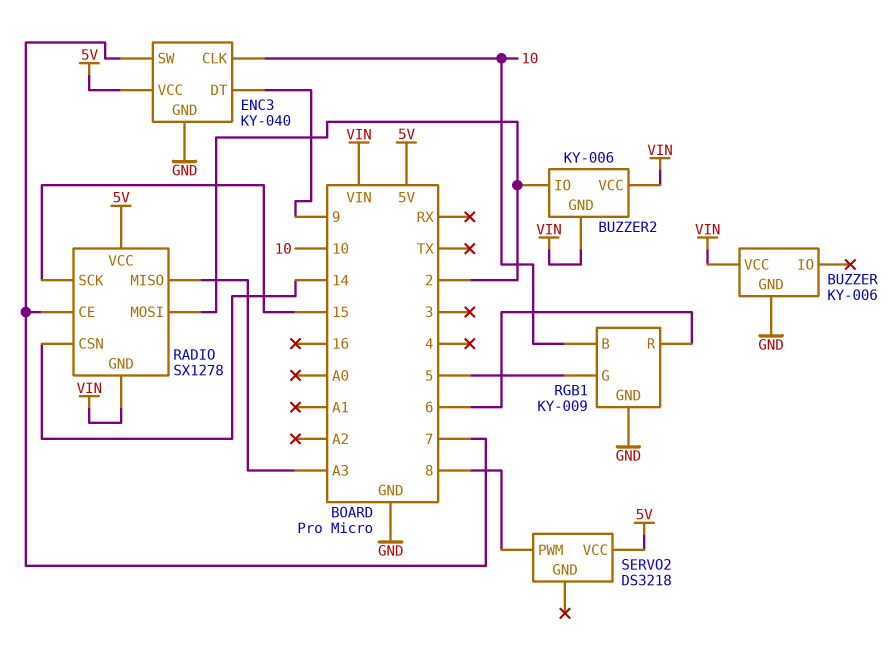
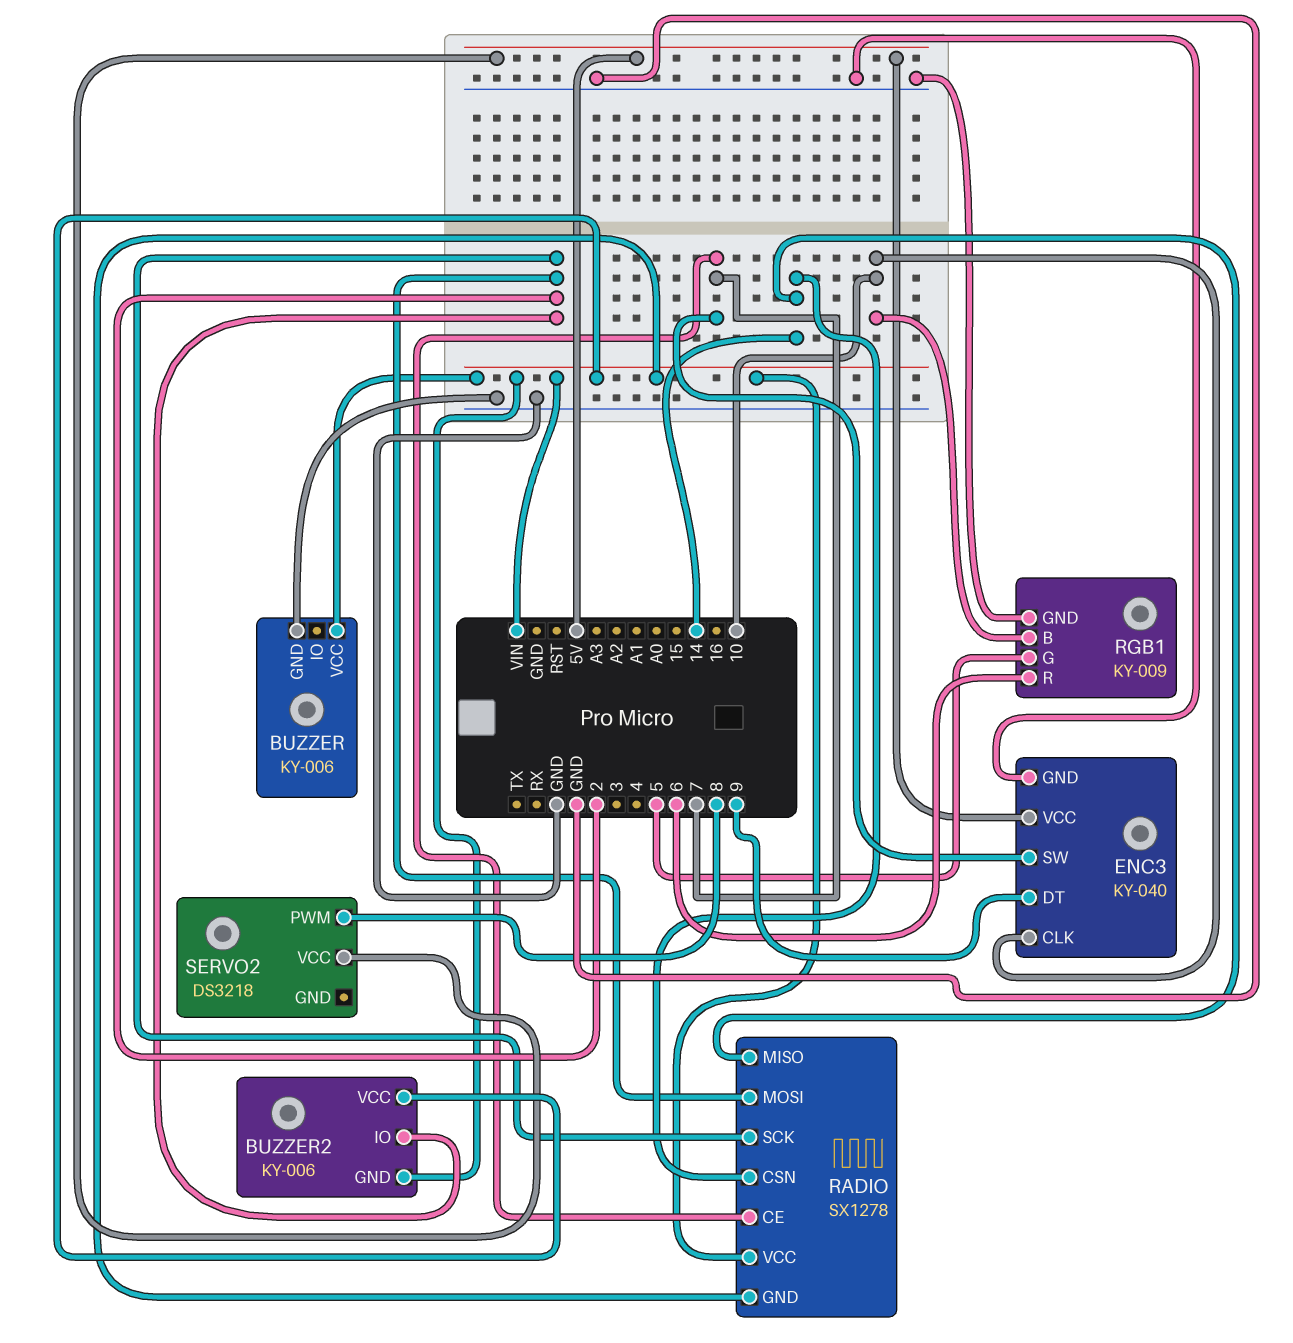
RADIO pin MISO: A3 -> 14
RADIO pin SCK: 15 -> 2
RADIO pin VCC: 5V -> VIN

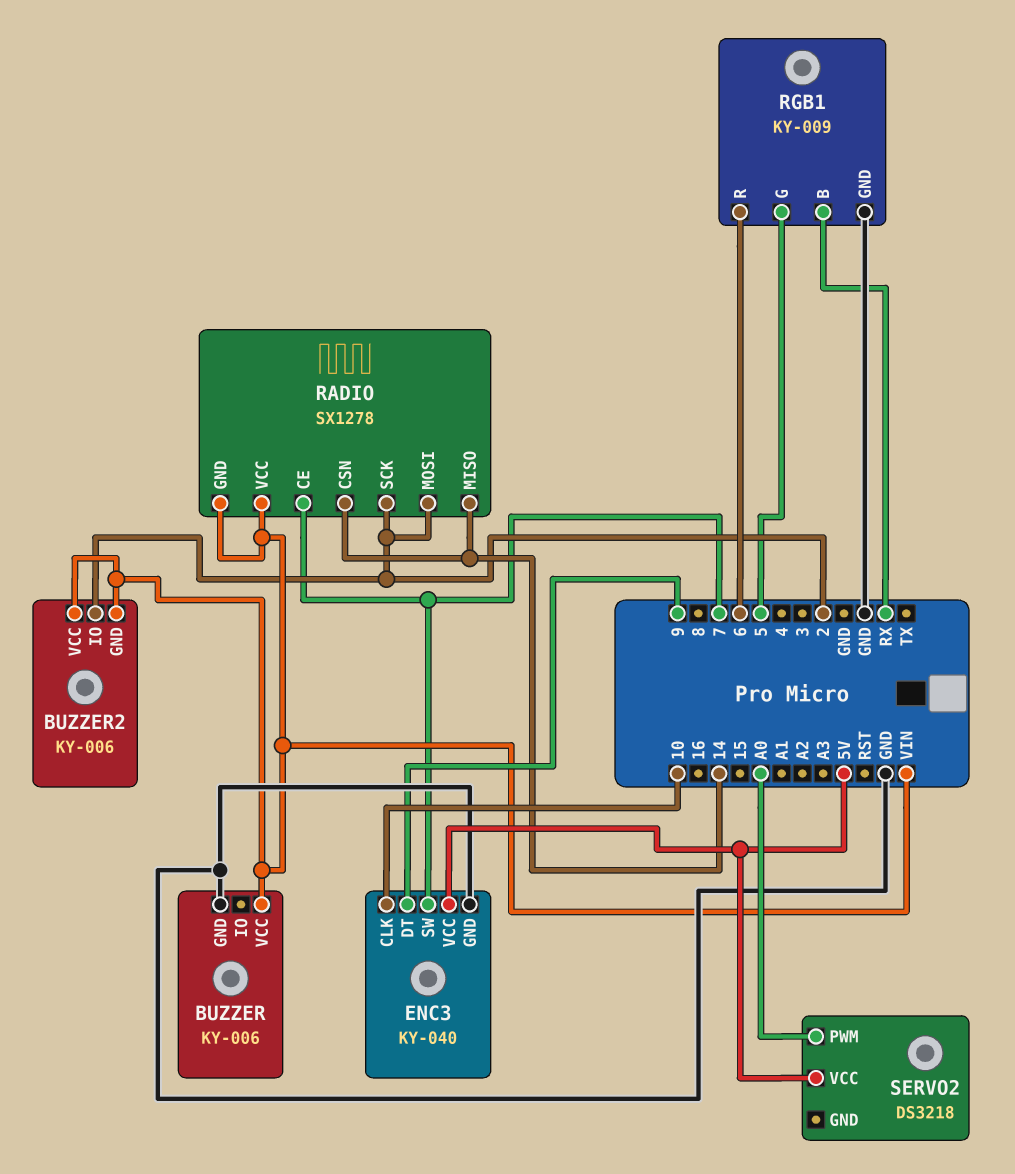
RGB1 pin B: 10 -> RX
SERVO2 pin PWM: 8 -> A0

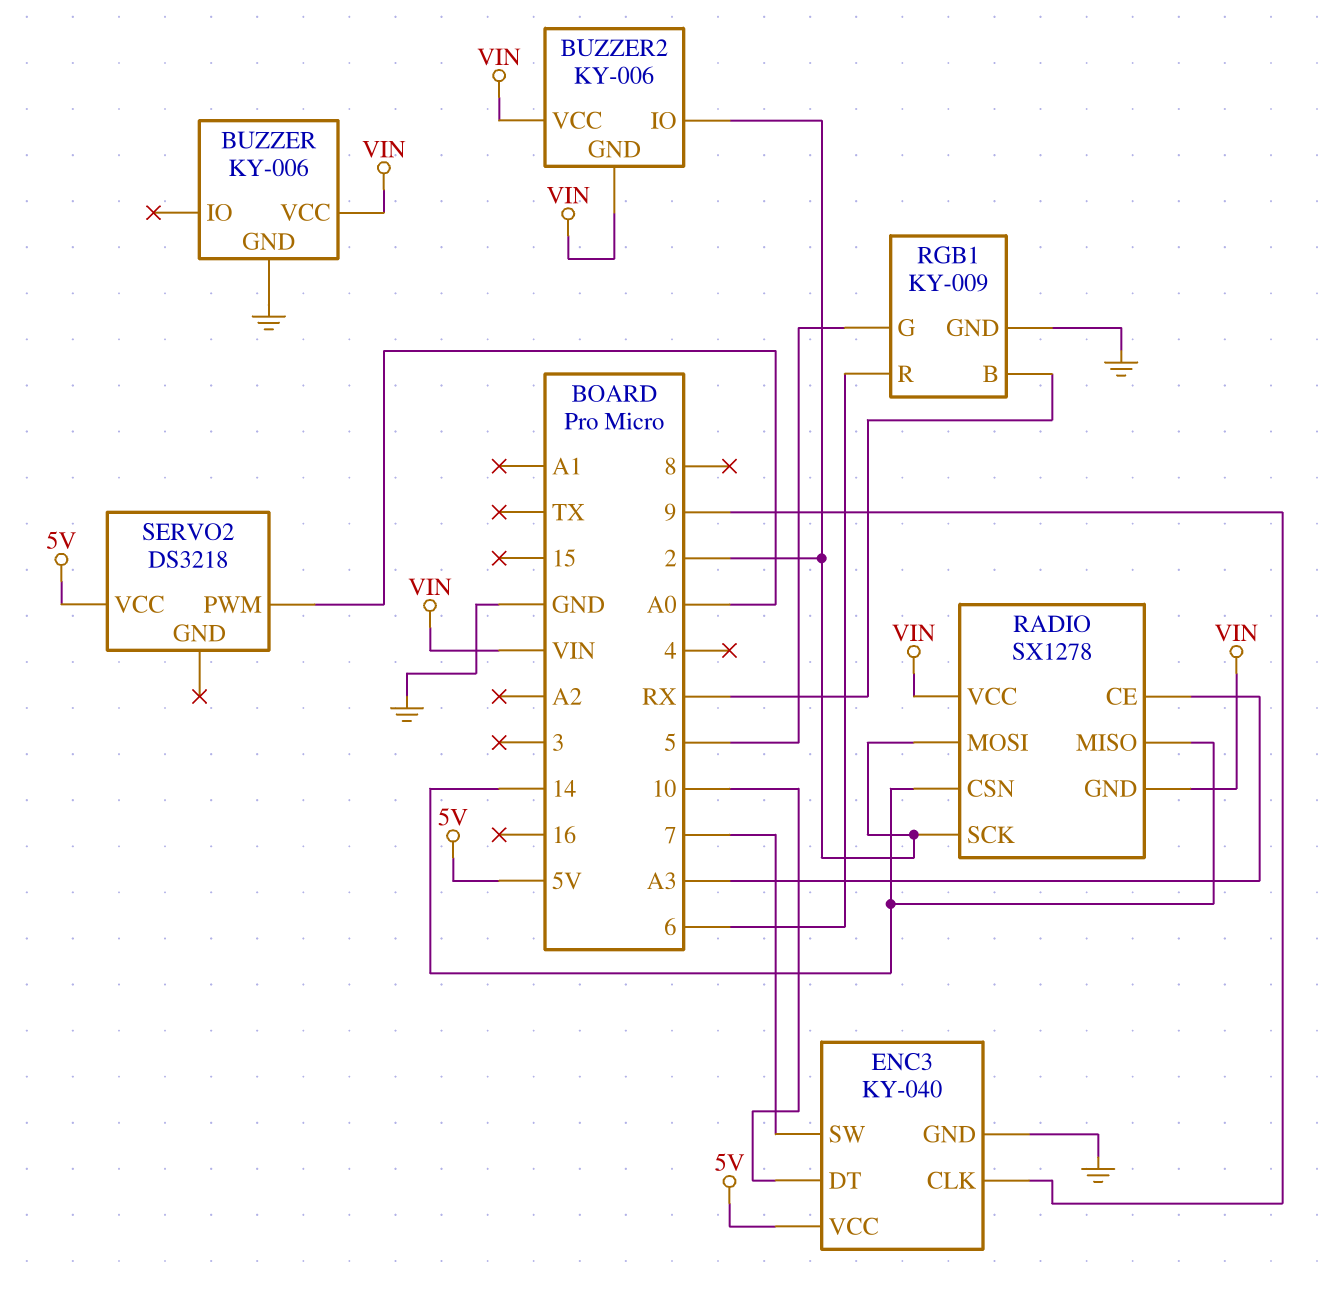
ENC3 pin CLK: 10 -> 9
ENC3 pin DT: 9 -> 10
RADIO pin CE: 7 -> A3

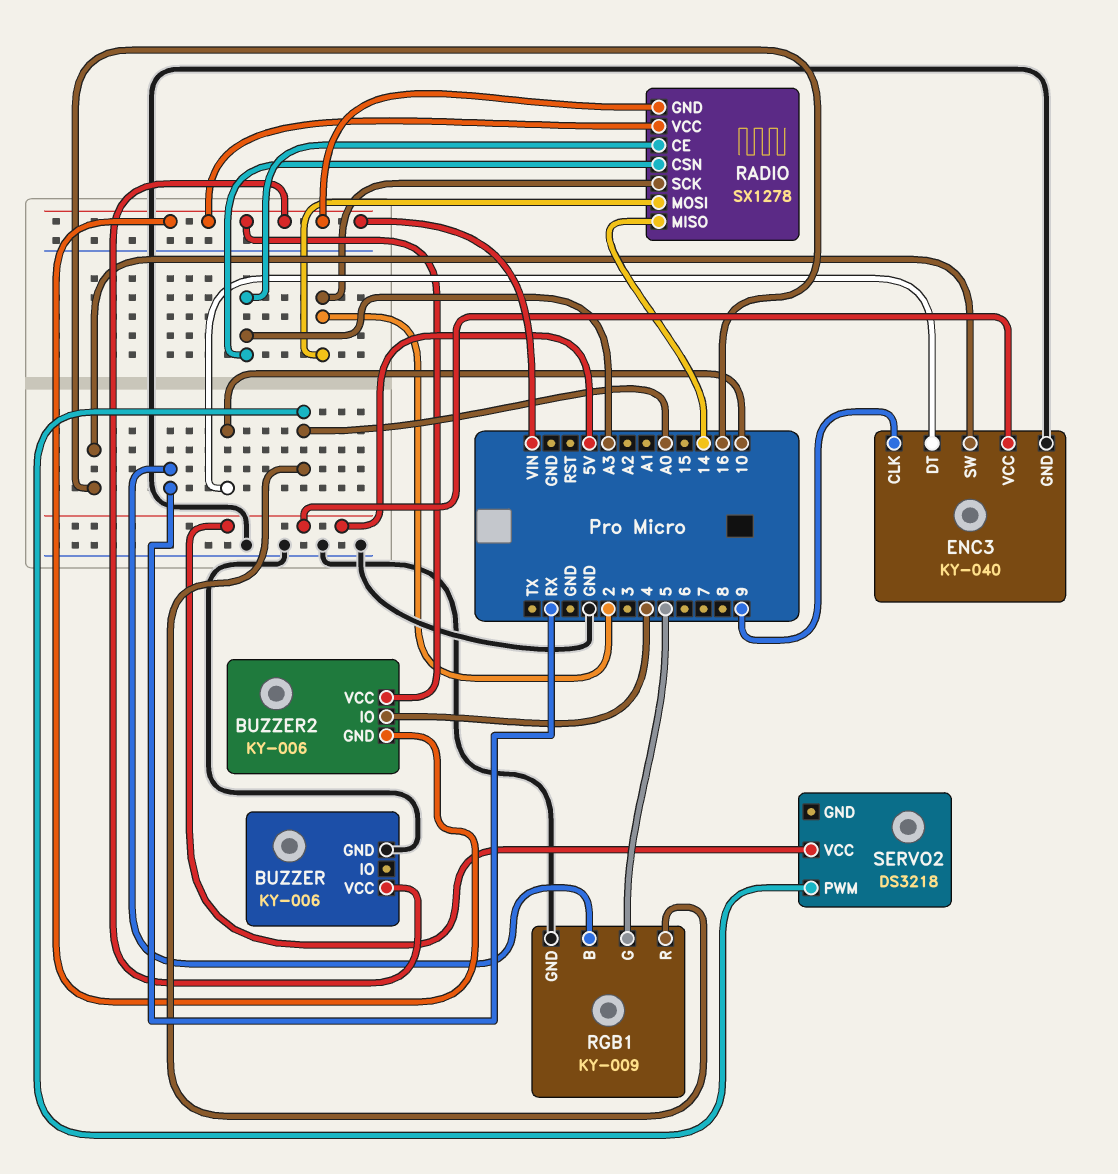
BUZZER2 pin IO: 2 -> 4
ENC3 pin SW: 7 -> 16
RADIO pin CSN: 14 -> A3
RGB1 pin R: 6 -> A0

